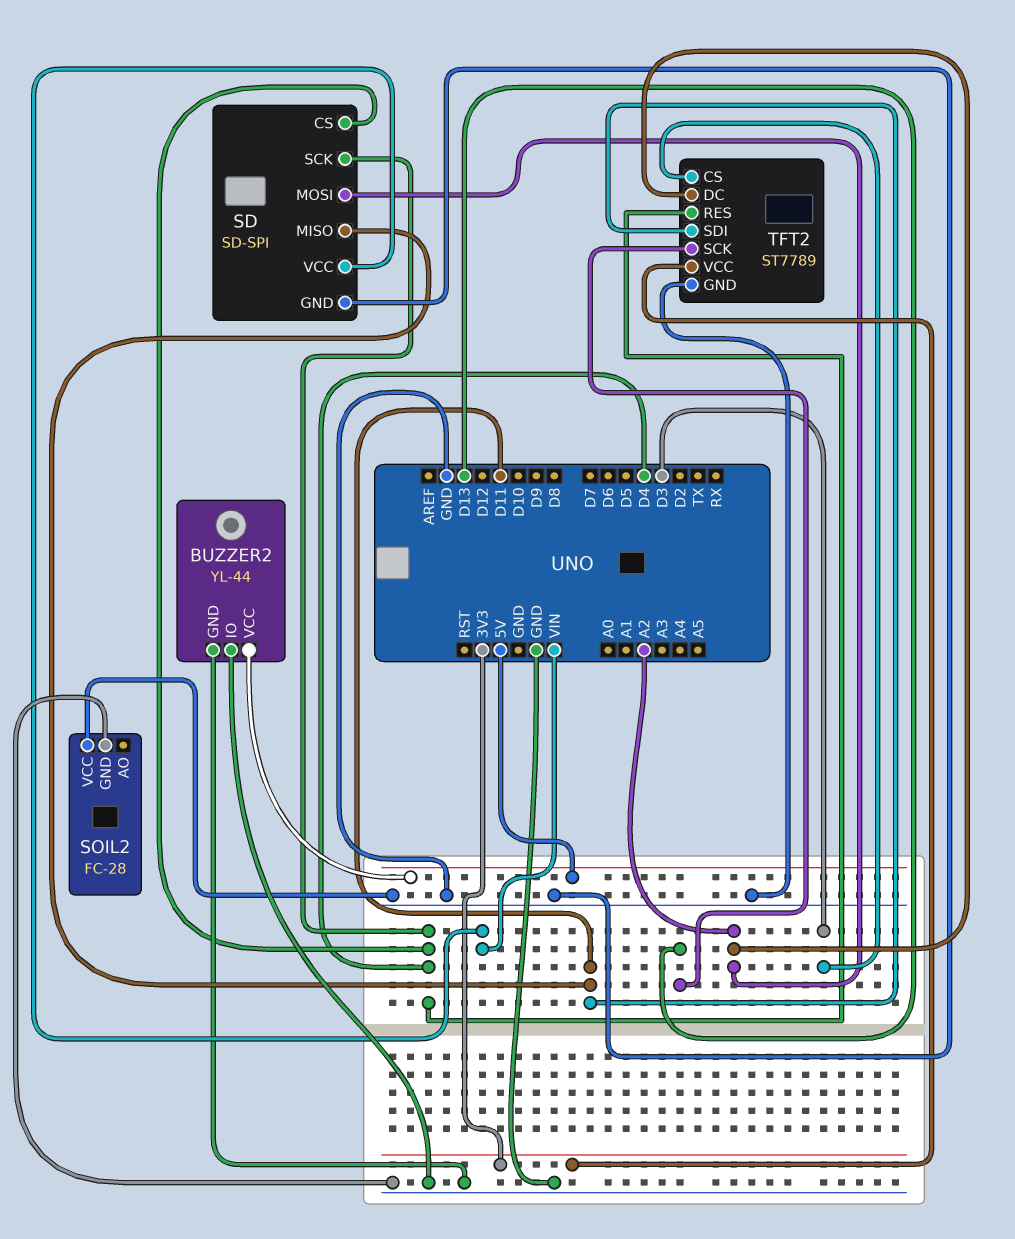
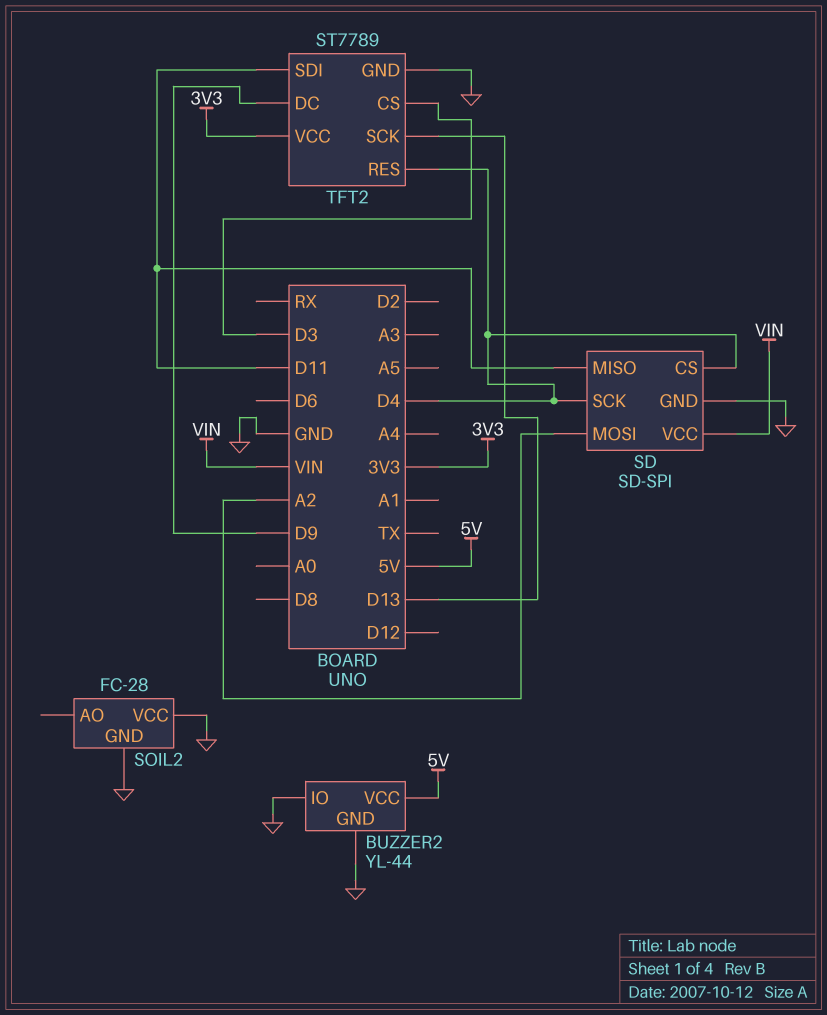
TFT2 pin DC: A2 -> D9

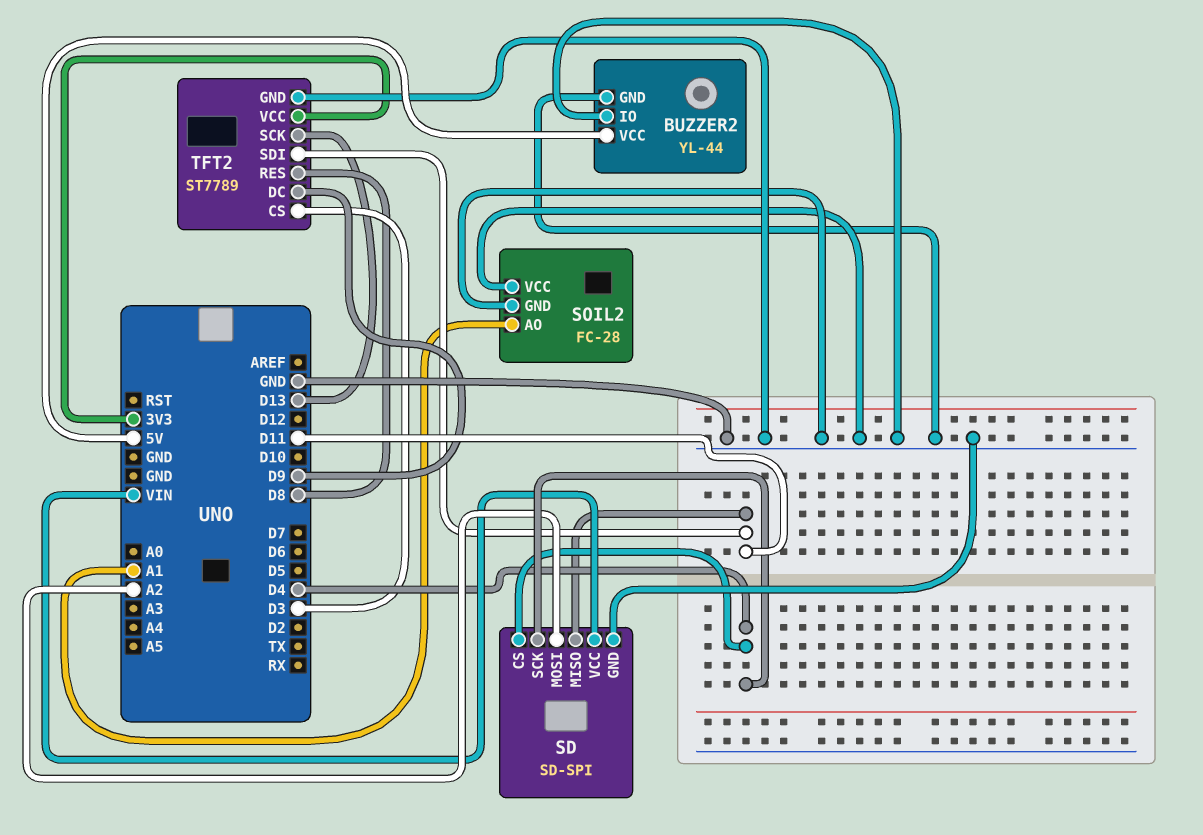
SOIL2 pin AO: none -> A1
TFT2 pin RES: D4 -> D8

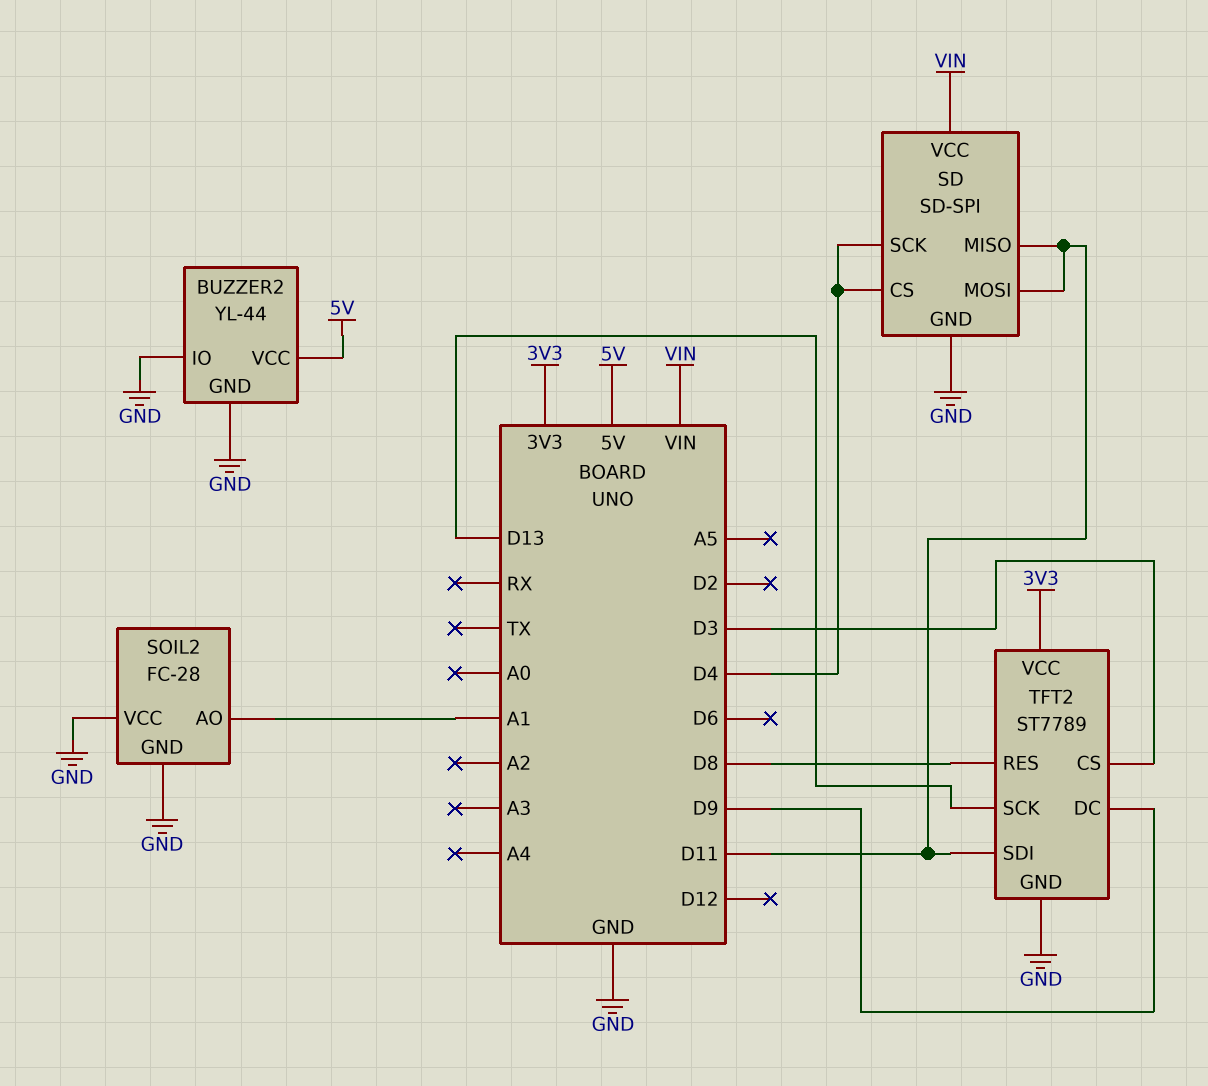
SD pin MOSI: A2 -> D11

